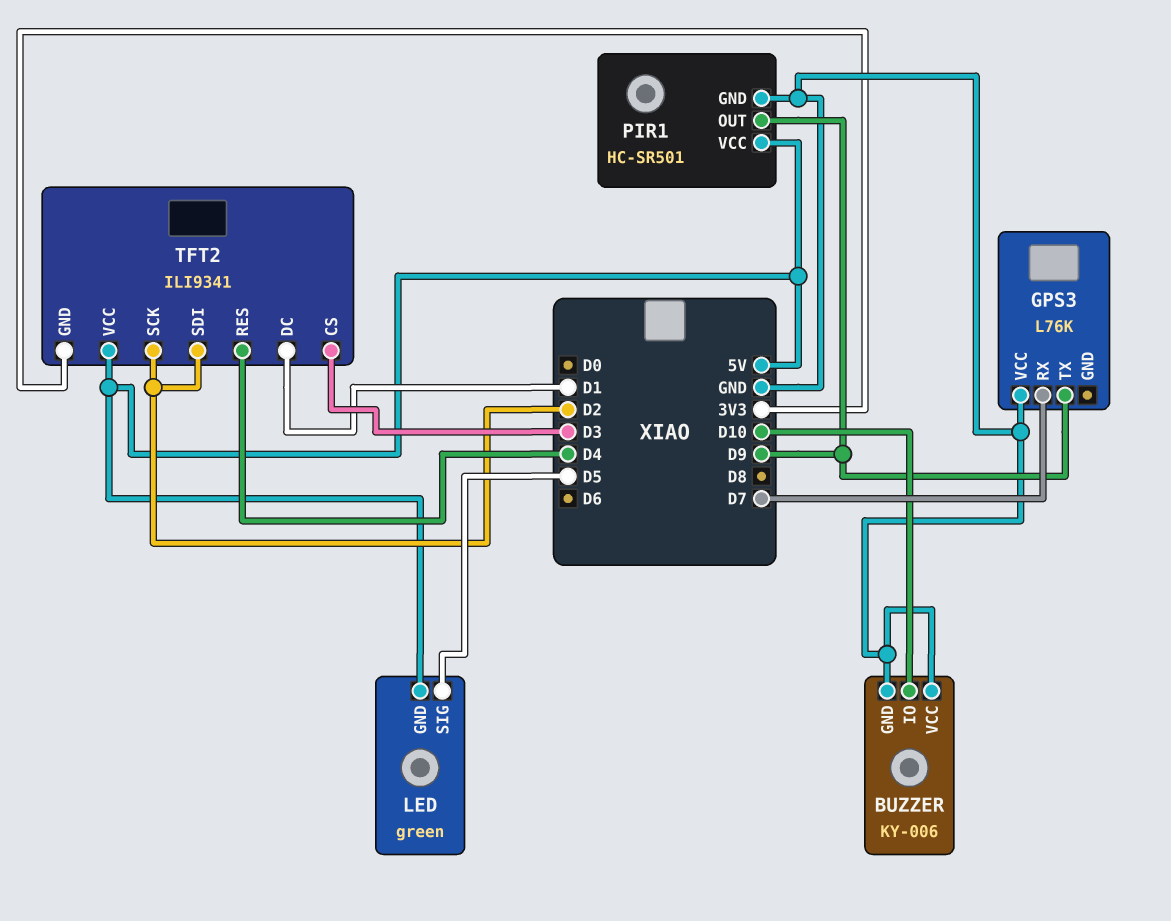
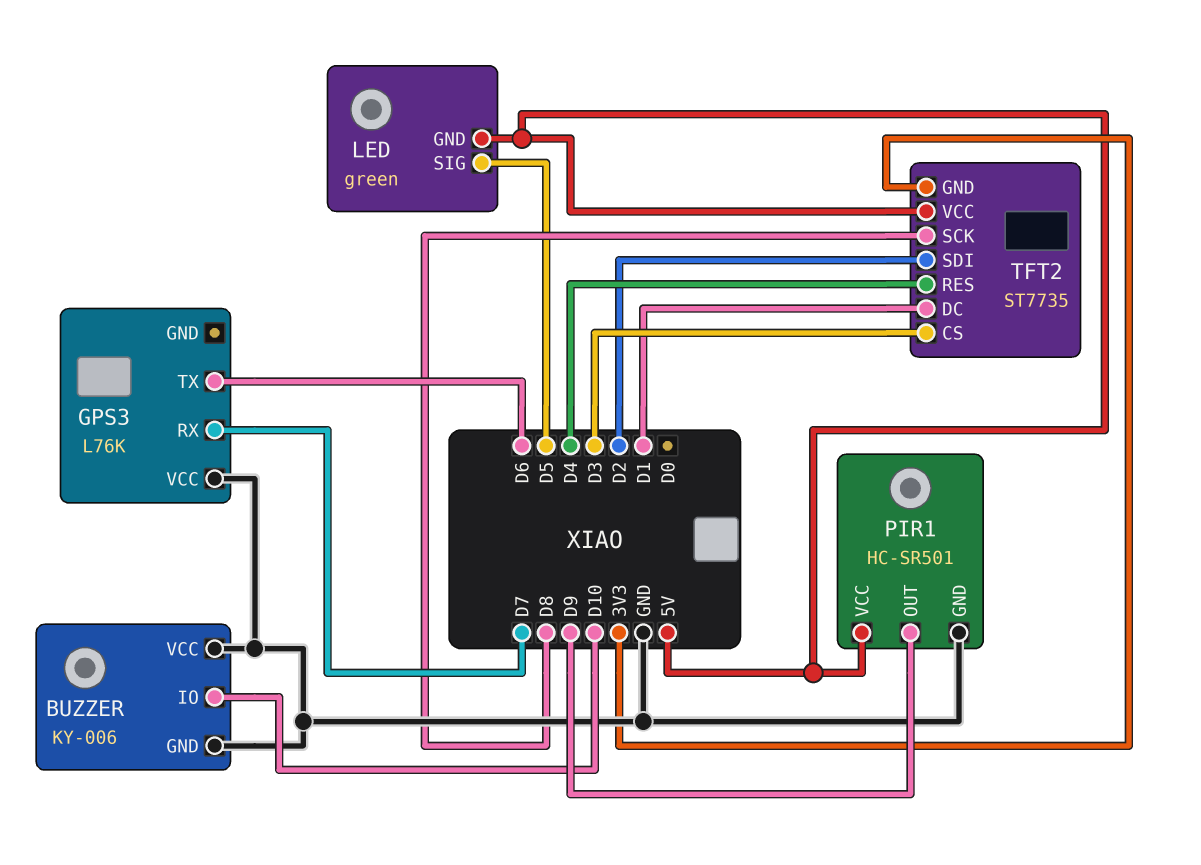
GPS3 pin TX: D9 -> D6
TFT2: ILI9341 -> ST7735
TFT2 pin SCK: D2 -> D8

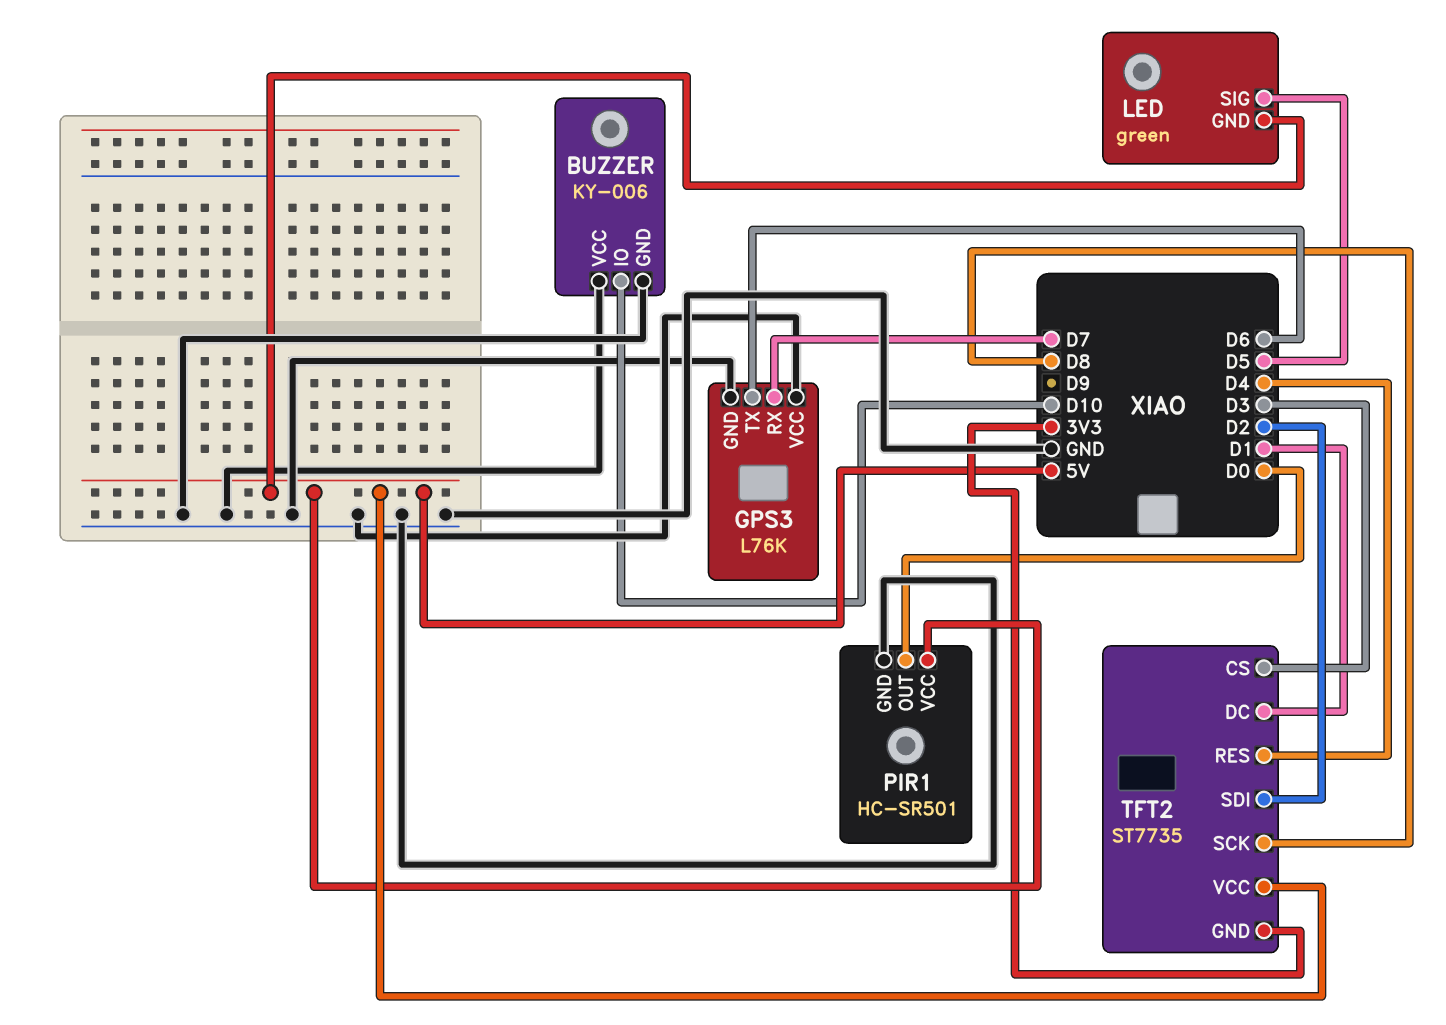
GPS3 pin GND: none -> GND
PIR1 pin OUT: D9 -> D0

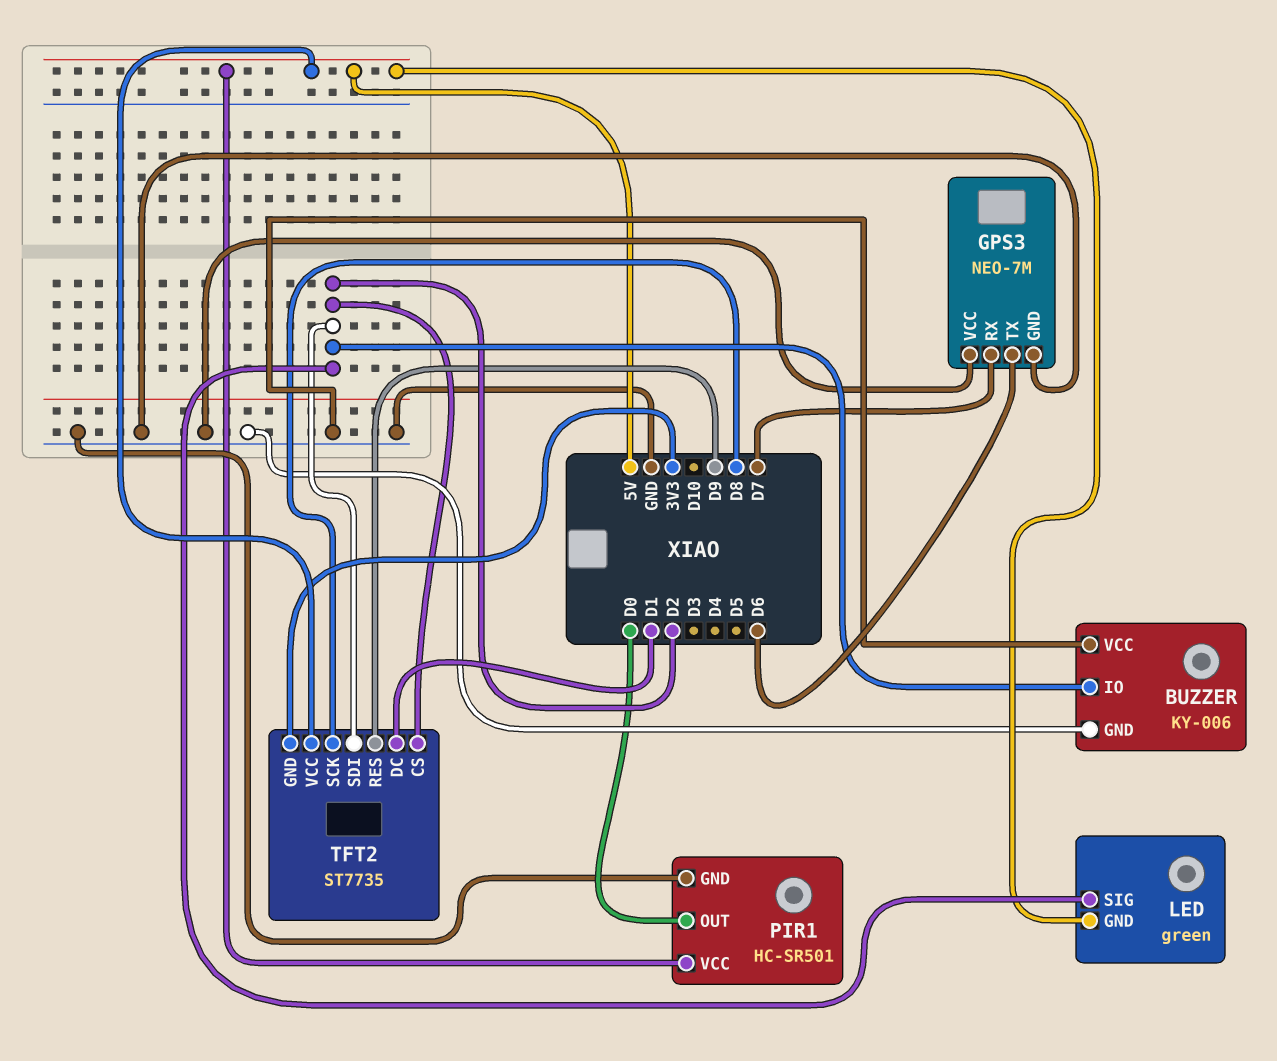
BUZZER pin IO: D10 -> D2
GPS3: L76K -> NEO-7M
LED pin SIG: D5 -> D2
TFT2 pin CS: D3 -> D2
TFT2 pin RES: D4 -> D9

